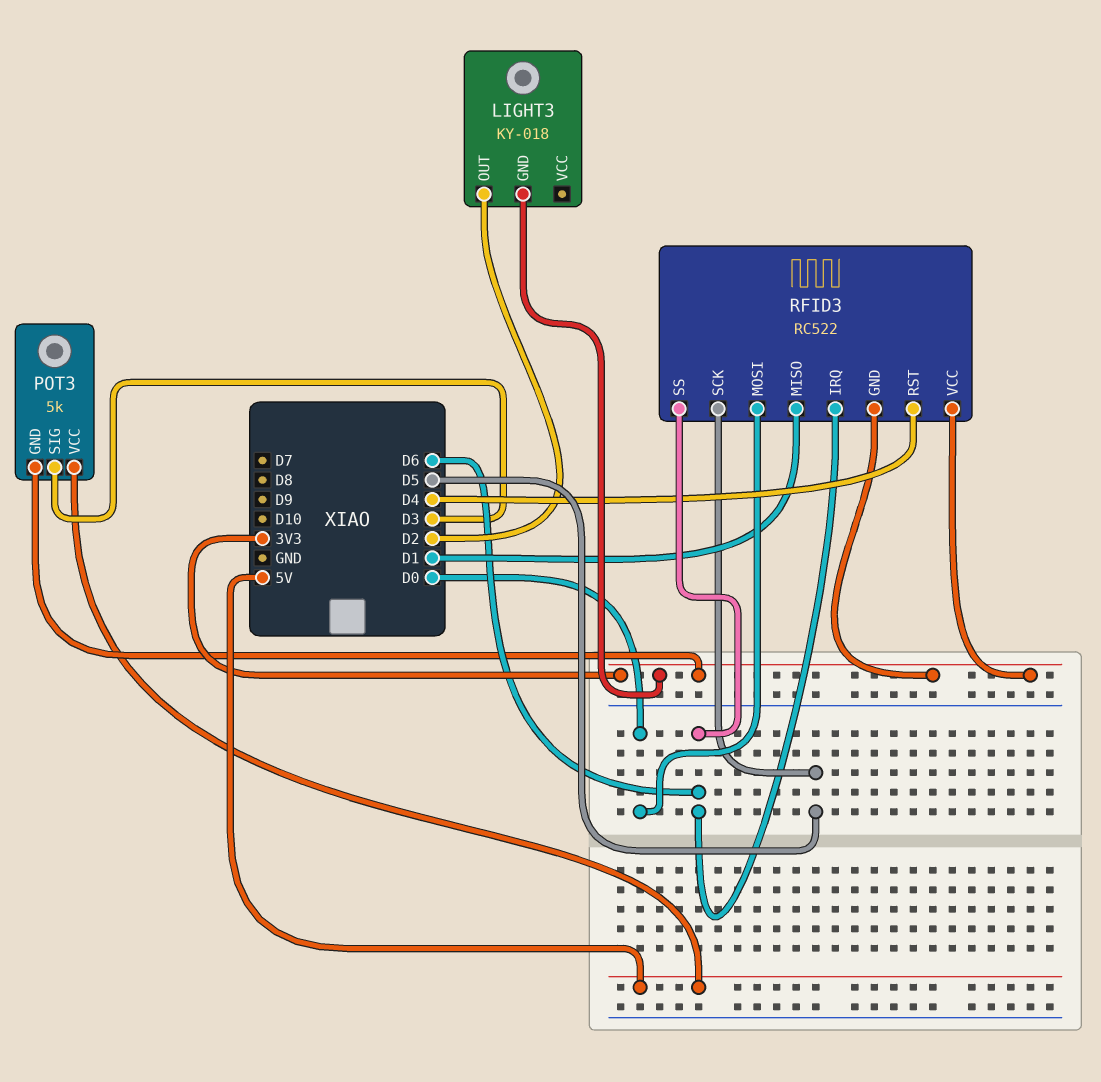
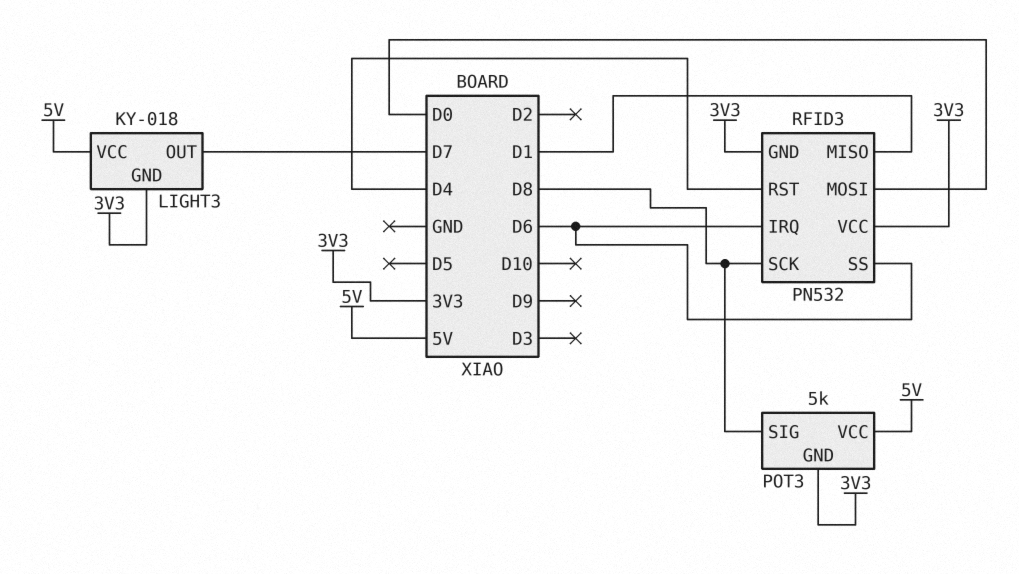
LIGHT3 pin OUT: D2 -> D7
LIGHT3 pin VCC: none -> 5V
POT3 pin SIG: D3 -> D8
RFID3: RC522 -> PN532
RFID3 pin SCK: D5 -> D8

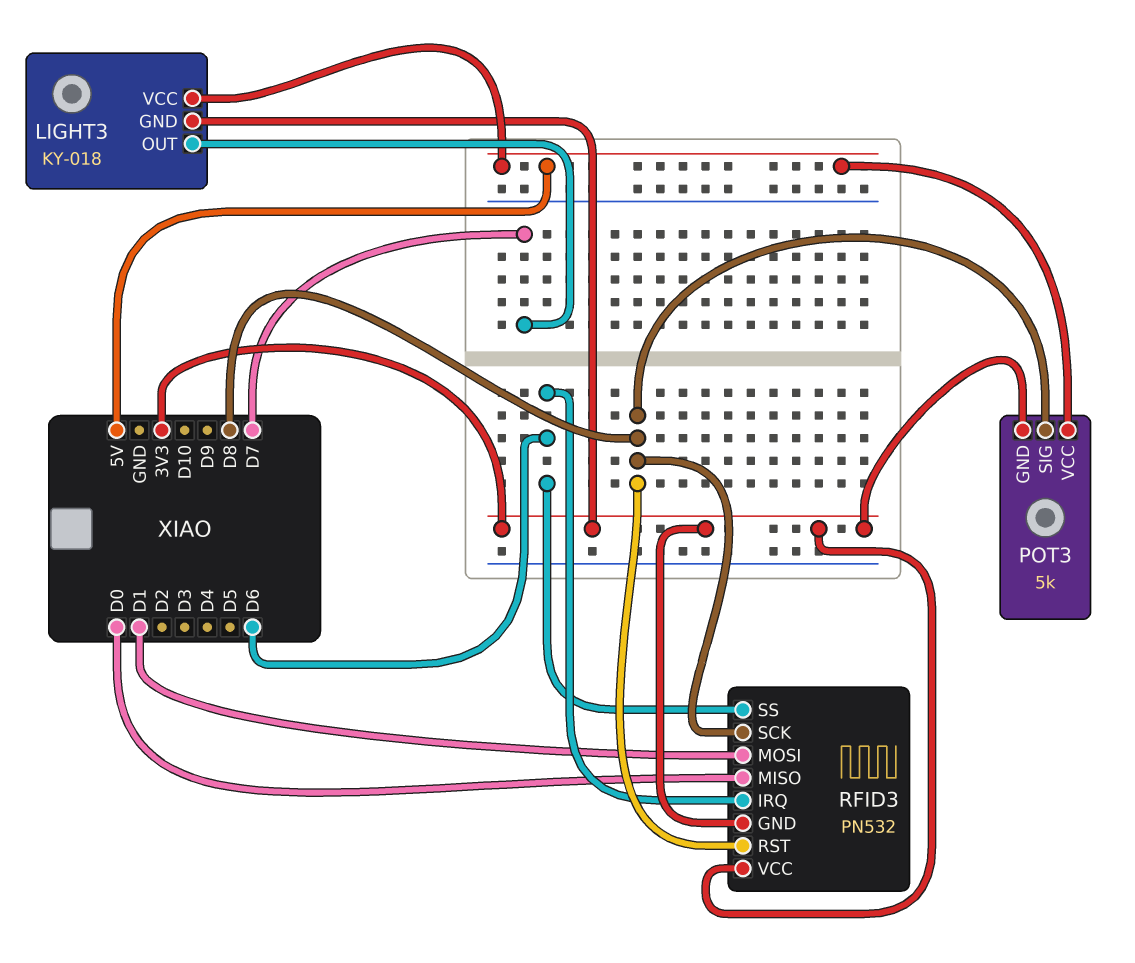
RFID3 pin MISO: D1 -> D0
RFID3 pin MOSI: D0 -> D1
RFID3 pin RST: D4 -> D8

